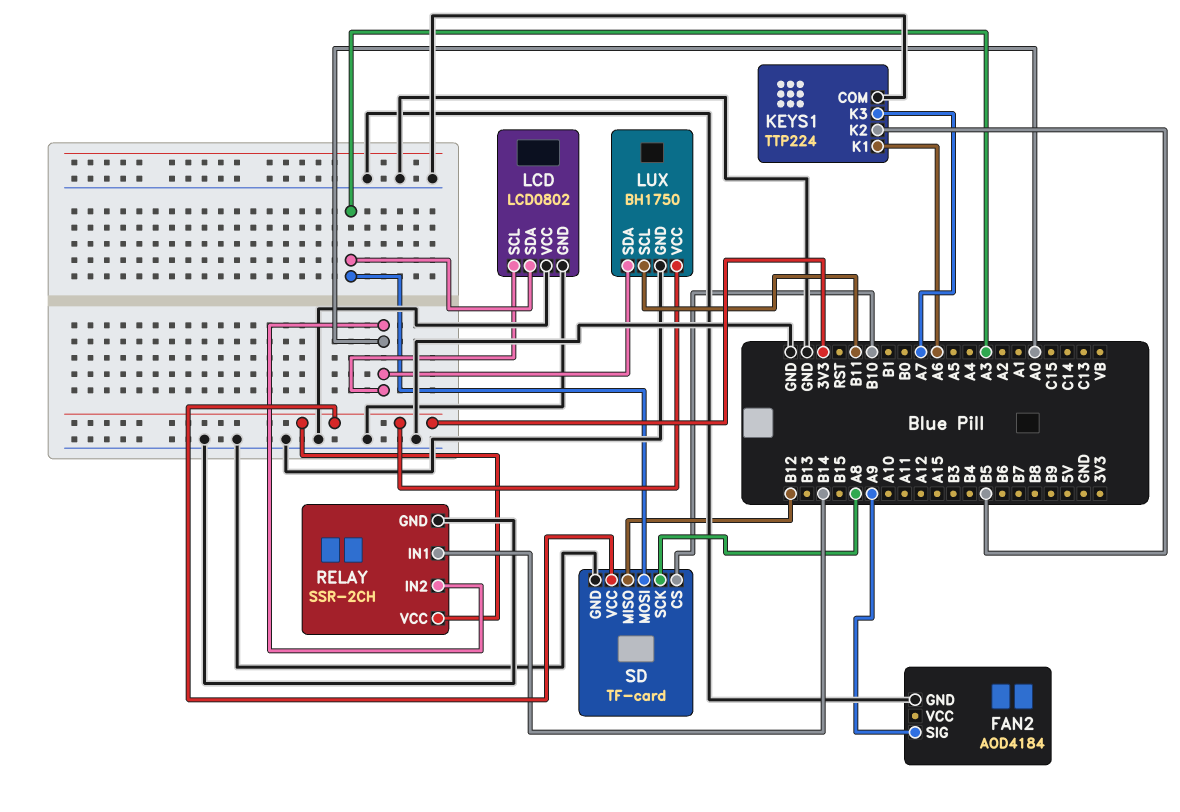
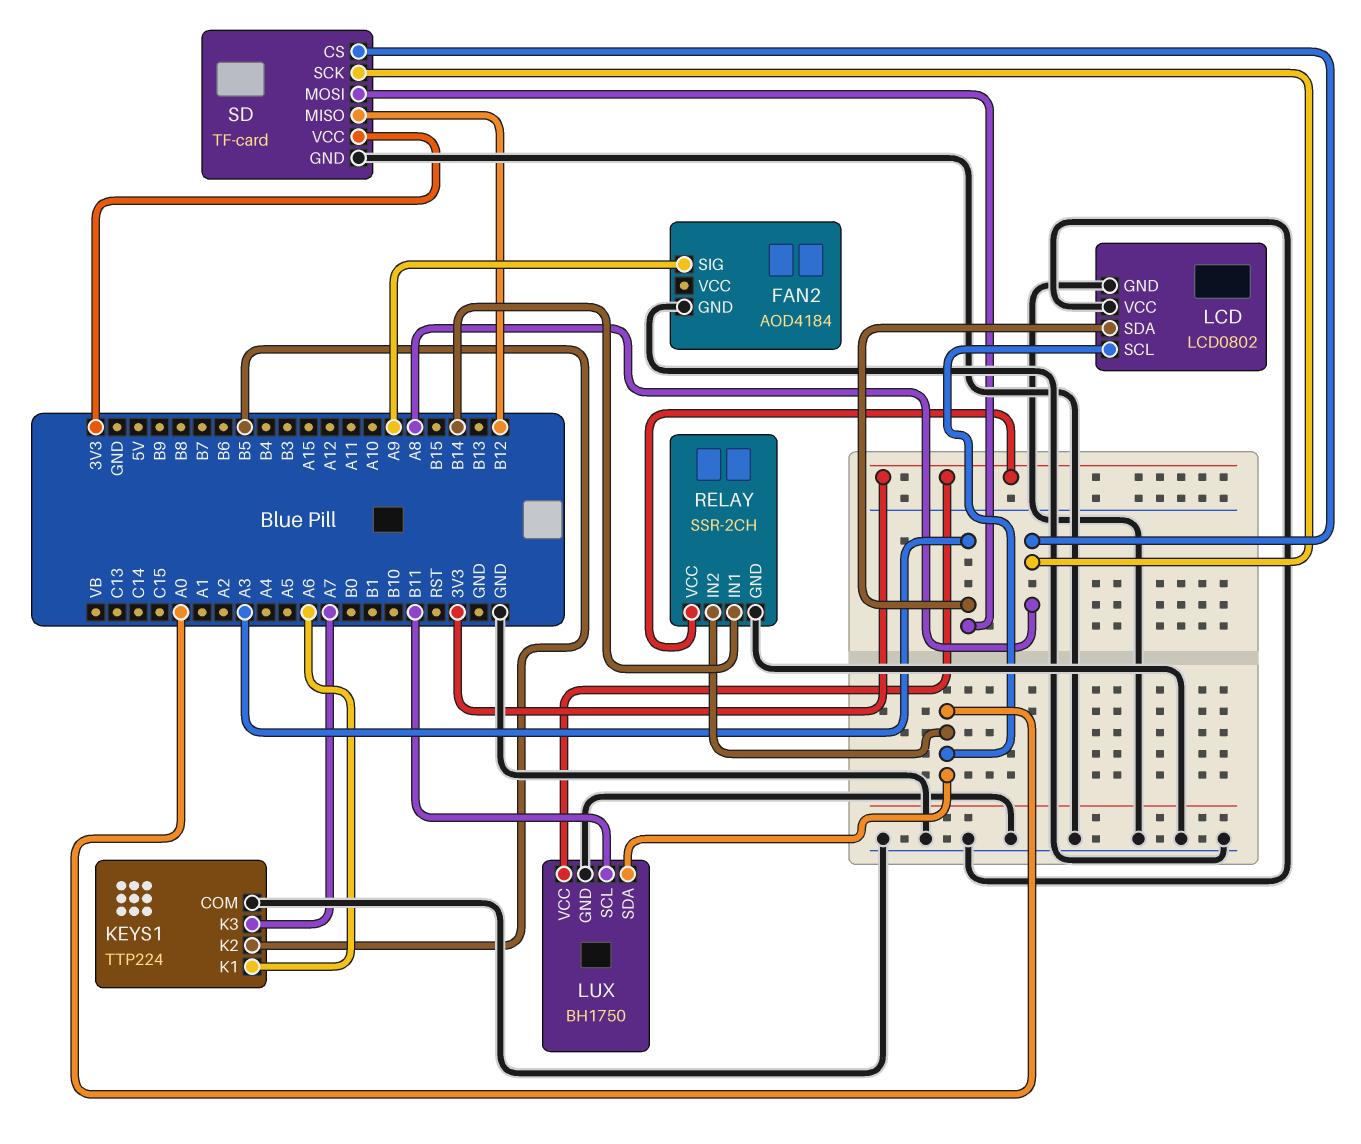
SD pin CS: B10 -> A8

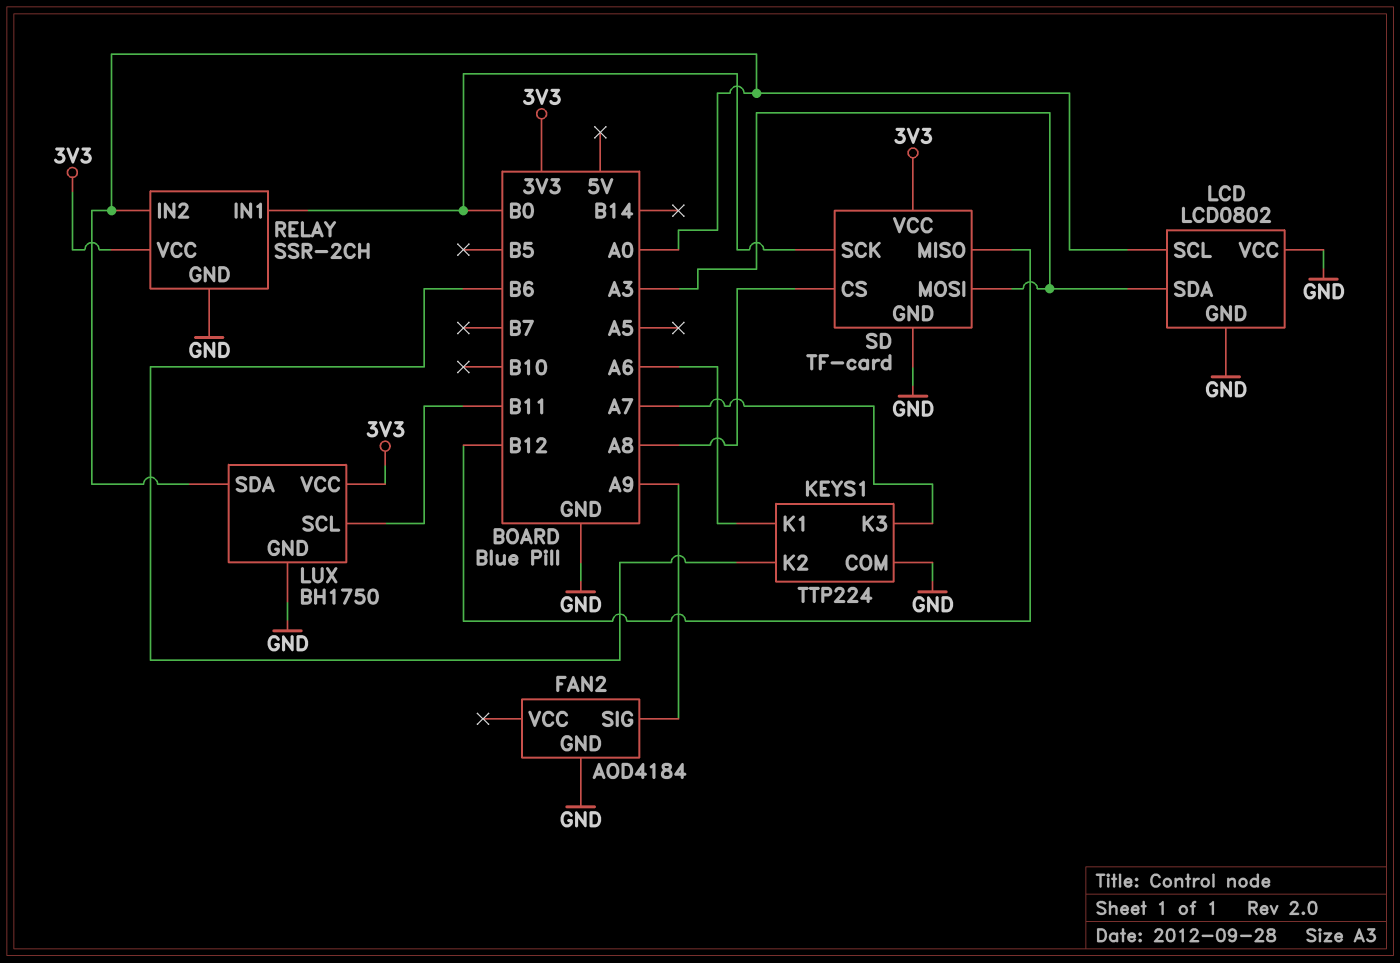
KEYS1 pin K2: B5 -> B6
RELAY pin IN1: B14 -> B0
SD pin SCK: A8 -> B0

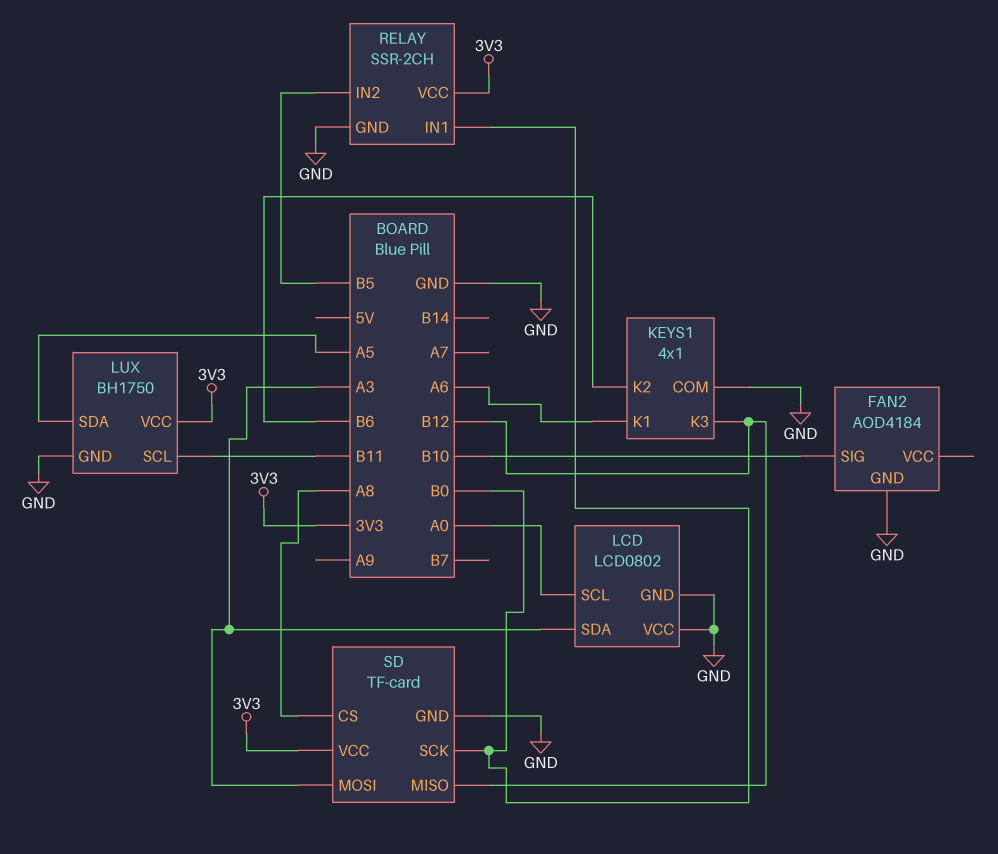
FAN2 pin SIG: A9 -> B10
KEYS1: TTP224 -> 4x1
KEYS1 pin K3: A7 -> B12
LUX pin SDA: A0 -> A5
RELAY pin IN2: A0 -> B5

